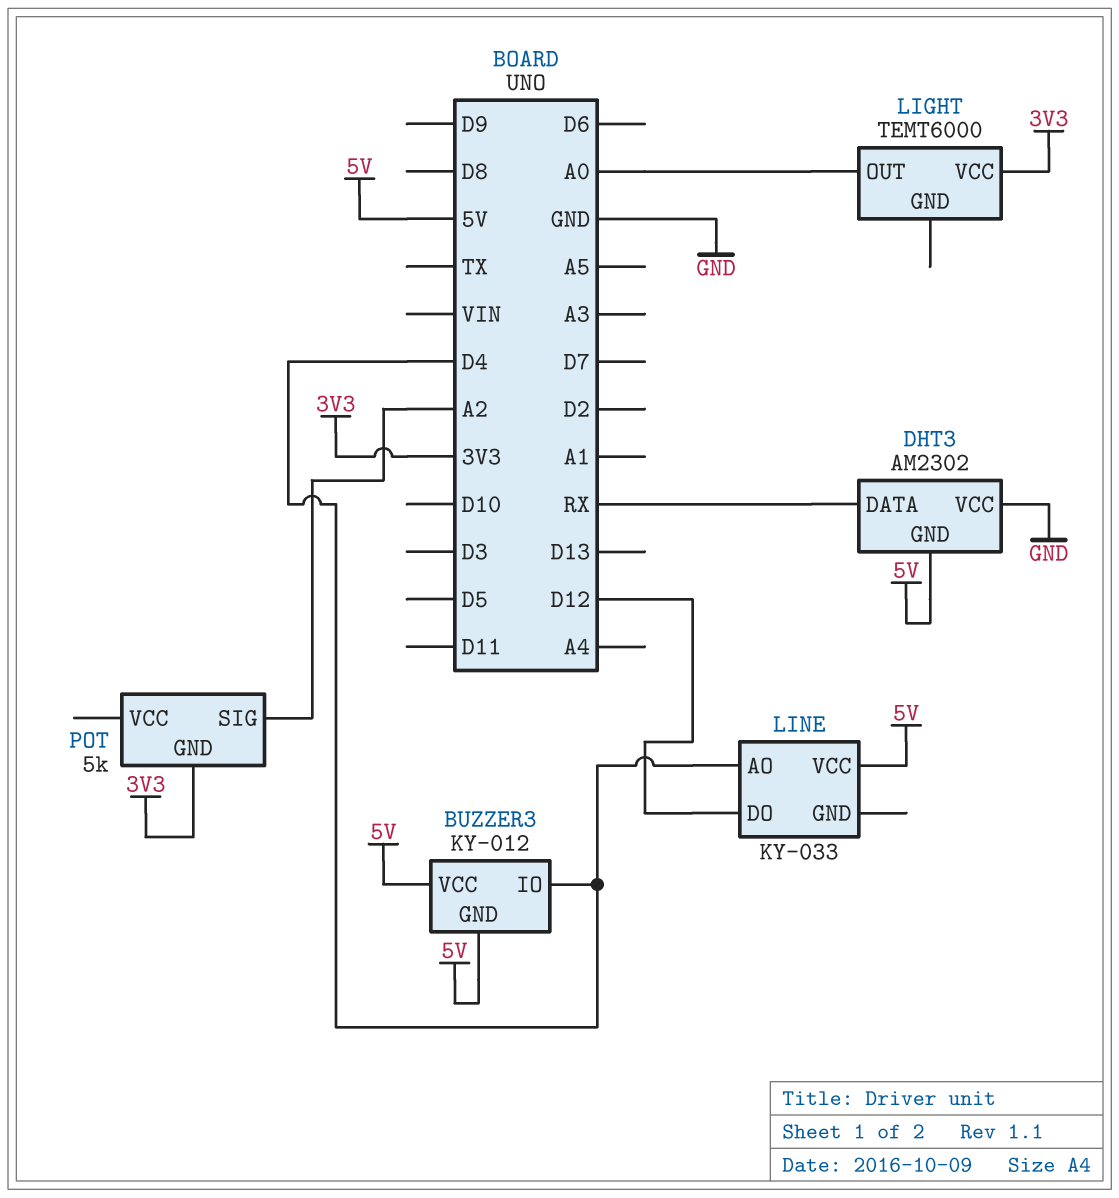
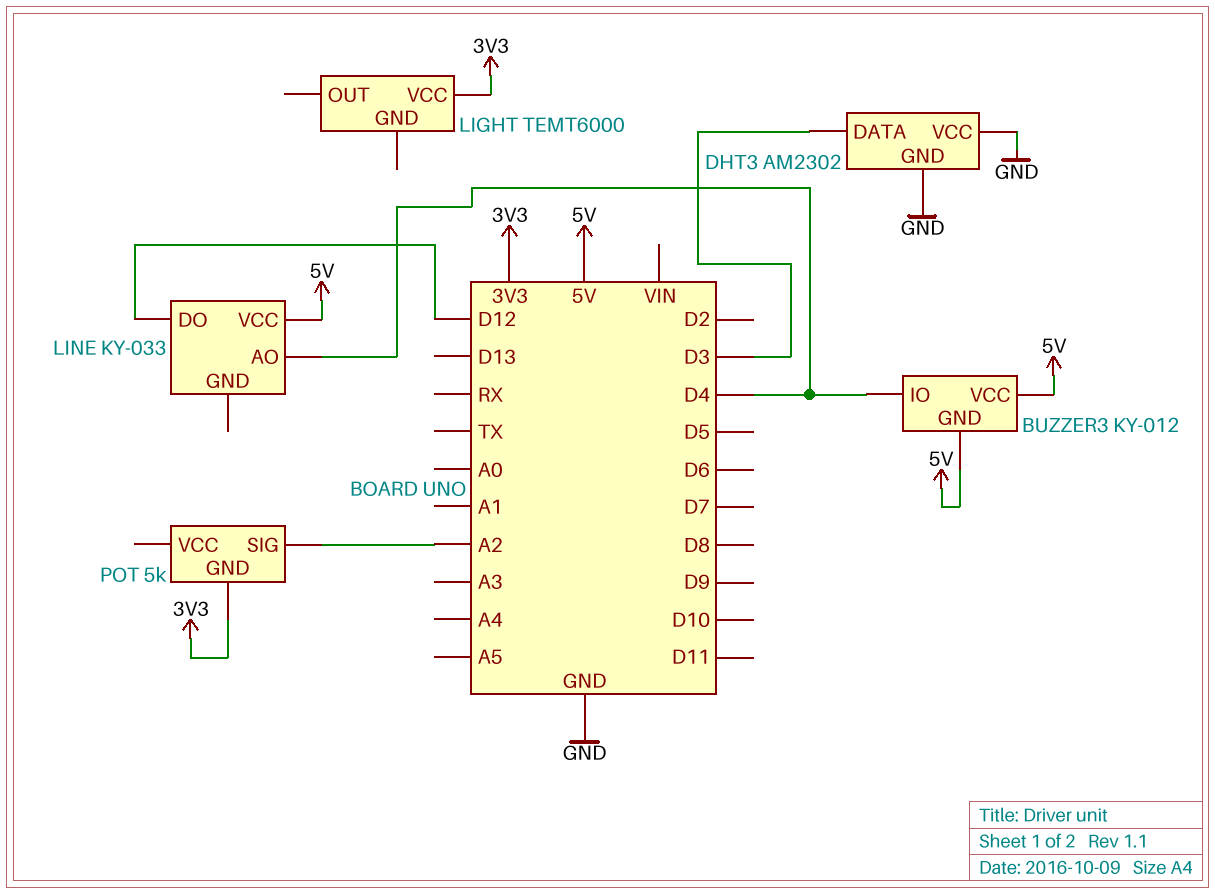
DHT3 pin DATA: RX -> D3
DHT3 pin GND: 5V -> GND
LIGHT pin OUT: A0 -> none

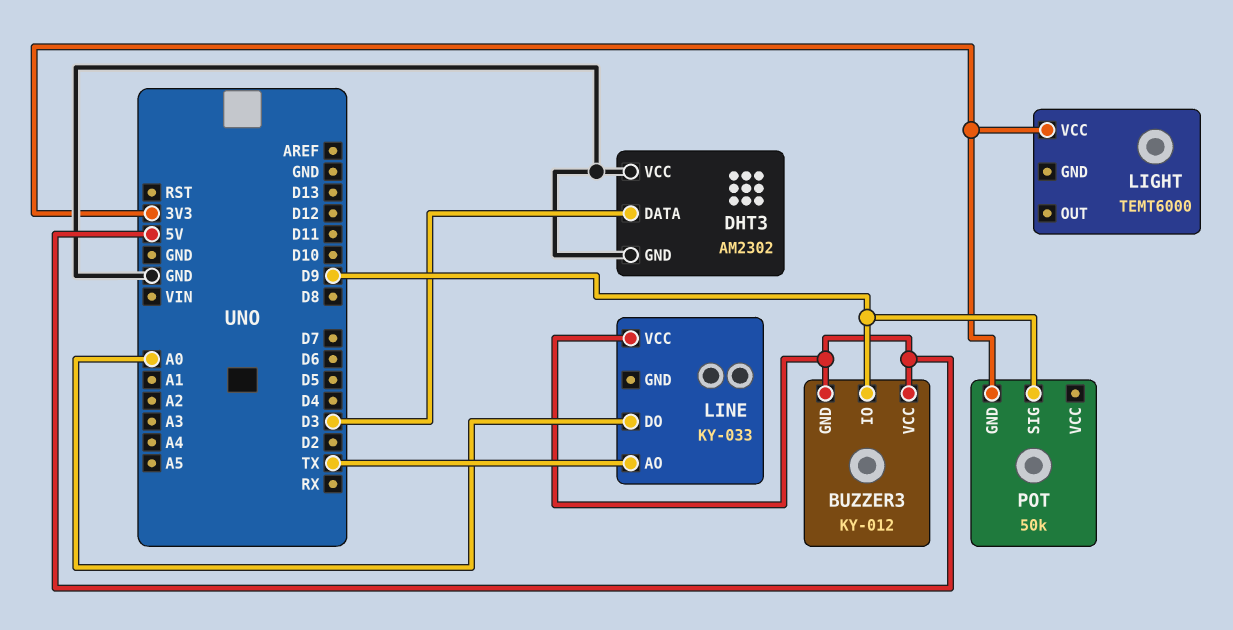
BUZZER3 pin IO: D4 -> D9
LINE pin AO: D4 -> TX
LINE pin DO: D12 -> A0
POT: 5k -> 50k
POT pin SIG: A2 -> D9

